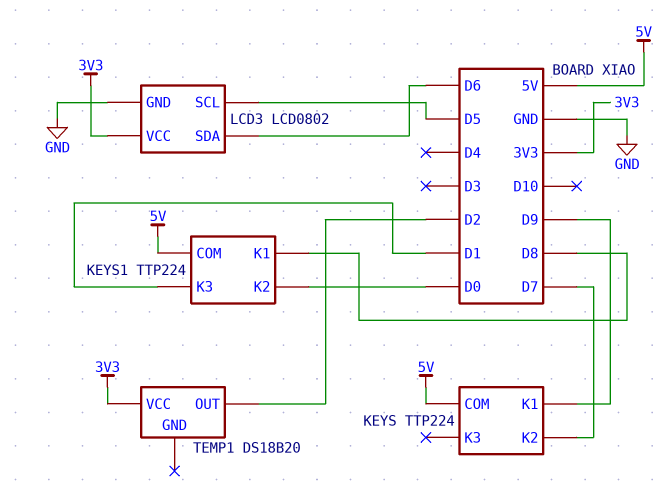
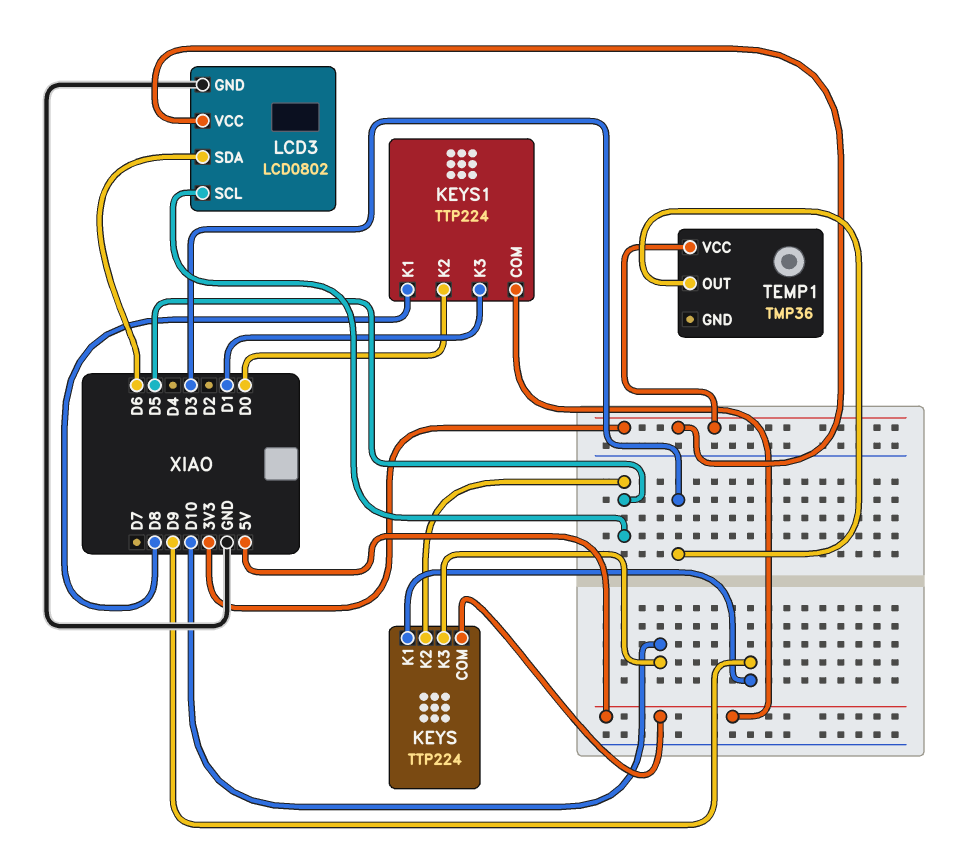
KEYS pin K2: D7 -> D5
KEYS pin K3: none -> D10
TEMP1: DS18B20 -> TMP36
TEMP1 pin OUT: D2 -> D3

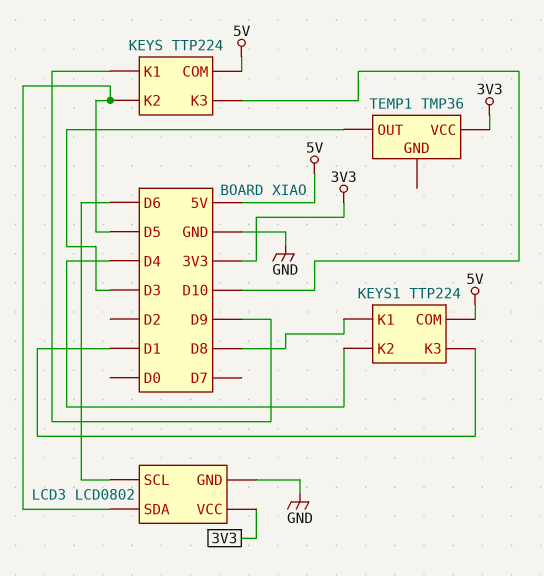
KEYS1 pin K2: D0 -> D4
LCD3 pin SCL: D5 -> D6
LCD3 pin SDA: D6 -> D5

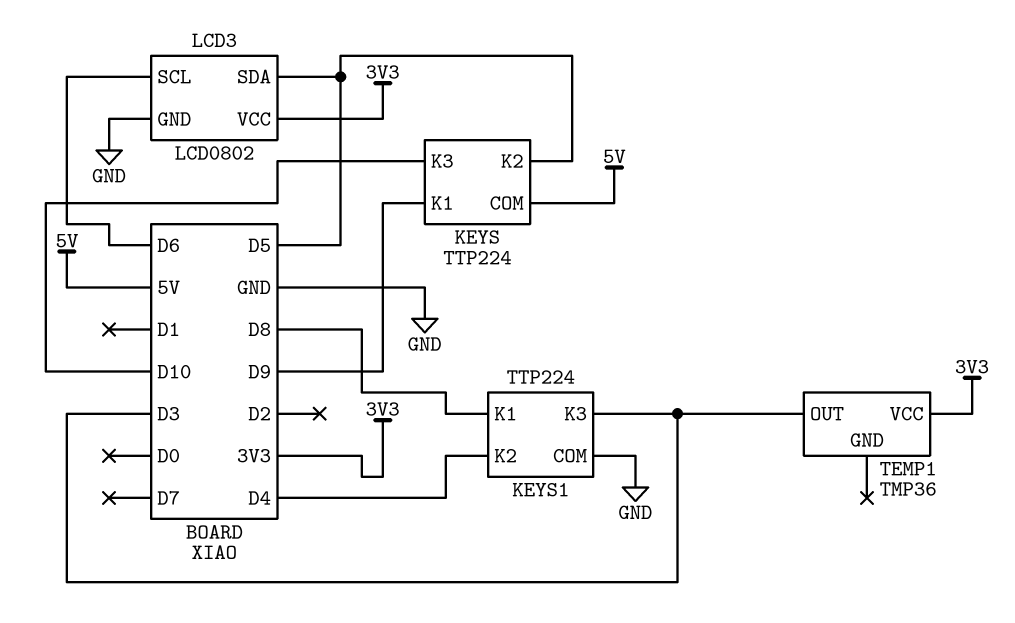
KEYS1 pin COM: 5V -> GND
KEYS1 pin K3: D1 -> D3

